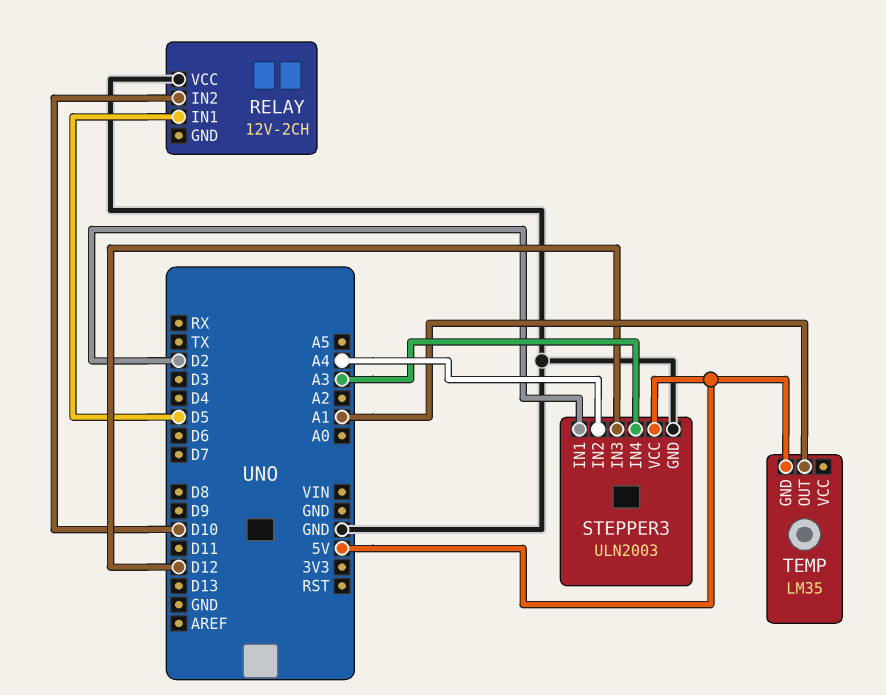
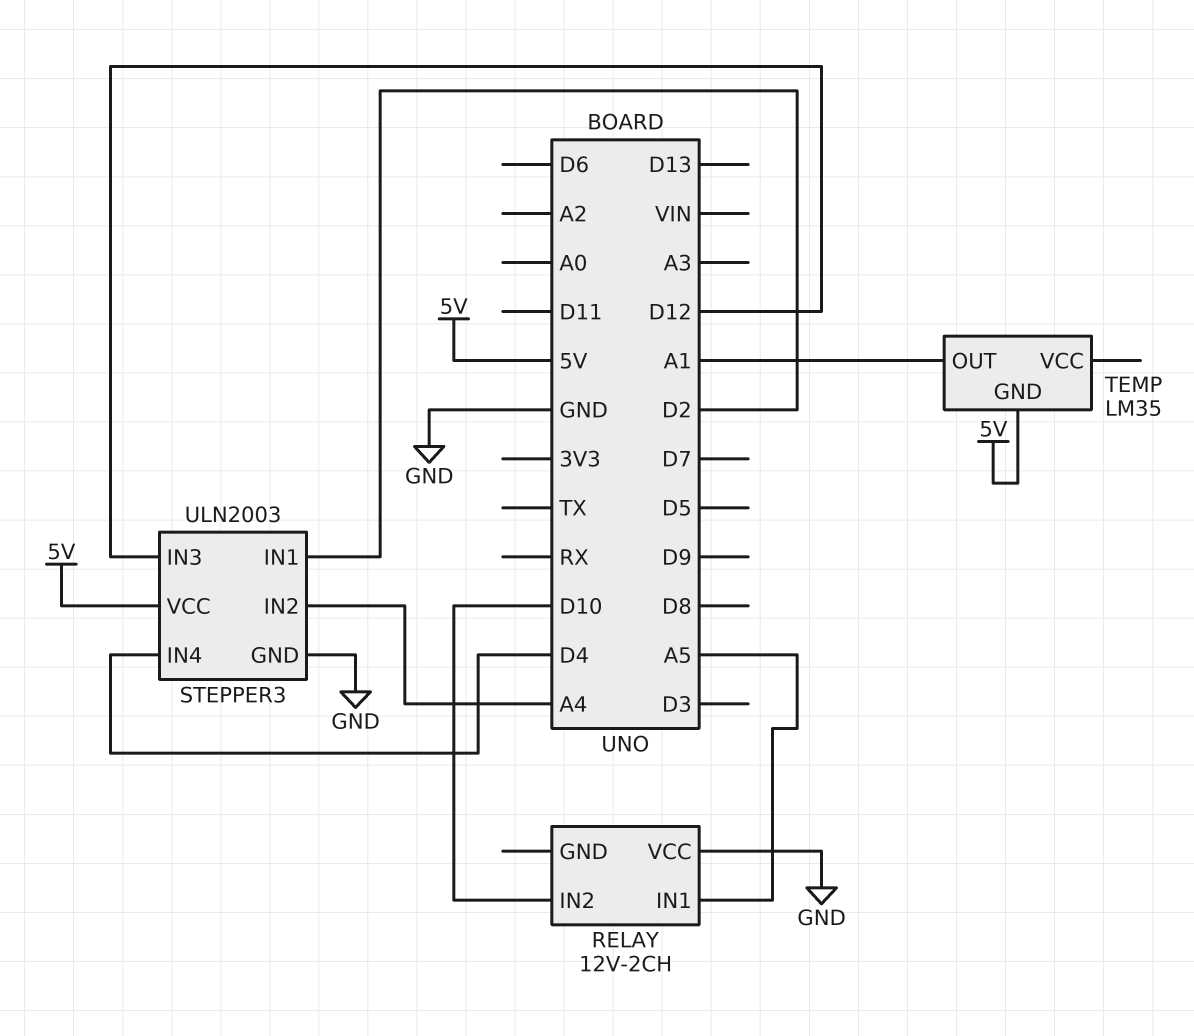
RELAY pin IN1: D5 -> A5
STEPPER3 pin IN4: A3 -> D4

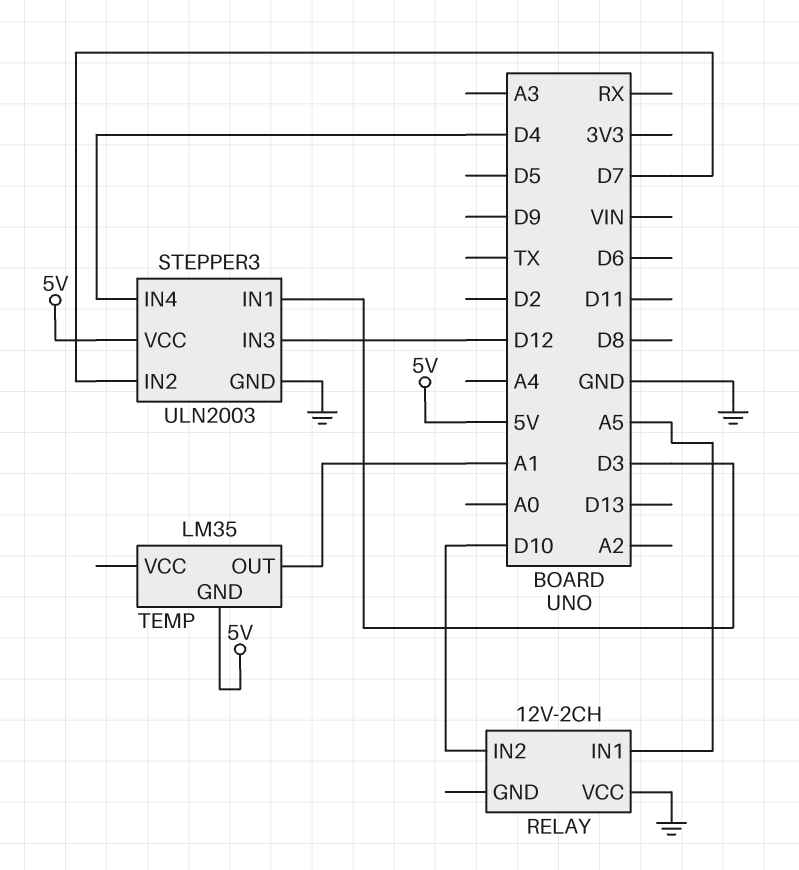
STEPPER3 pin IN1: D2 -> D3
STEPPER3 pin IN2: A4 -> D7

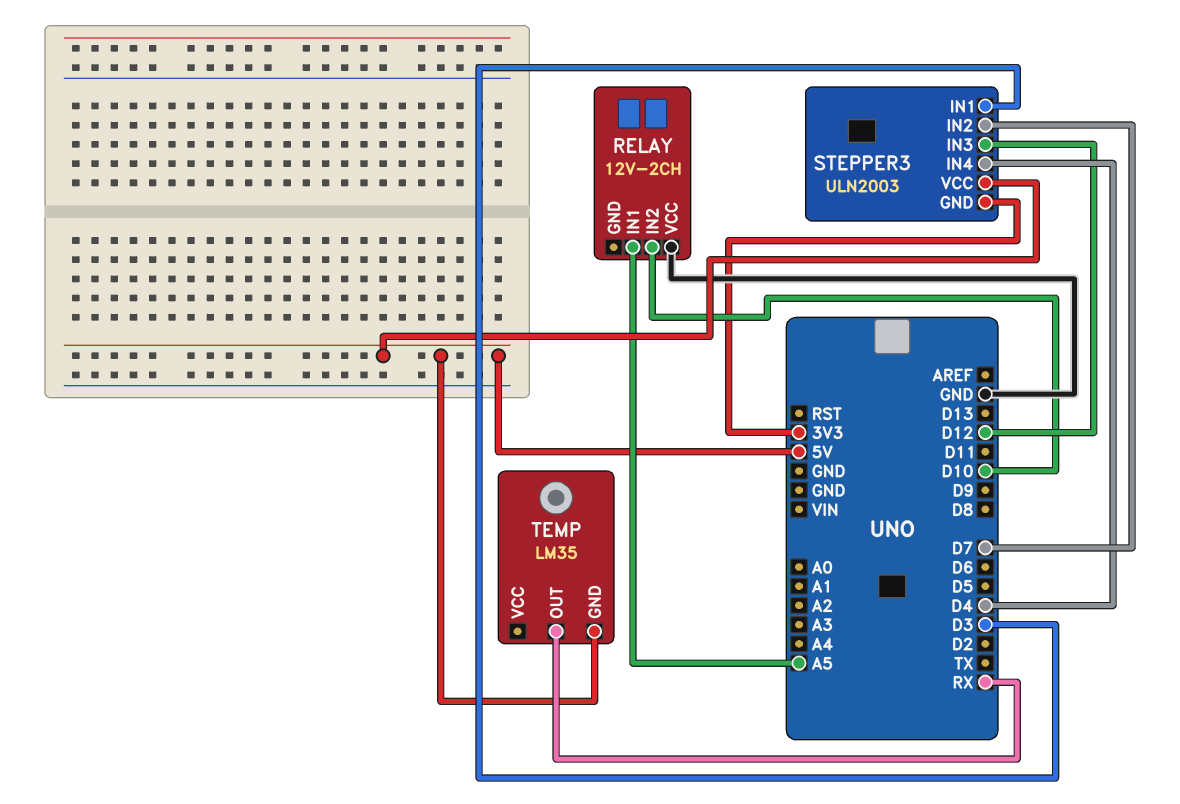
STEPPER3 pin GND: GND -> 3V3
TEMP pin OUT: A1 -> RX

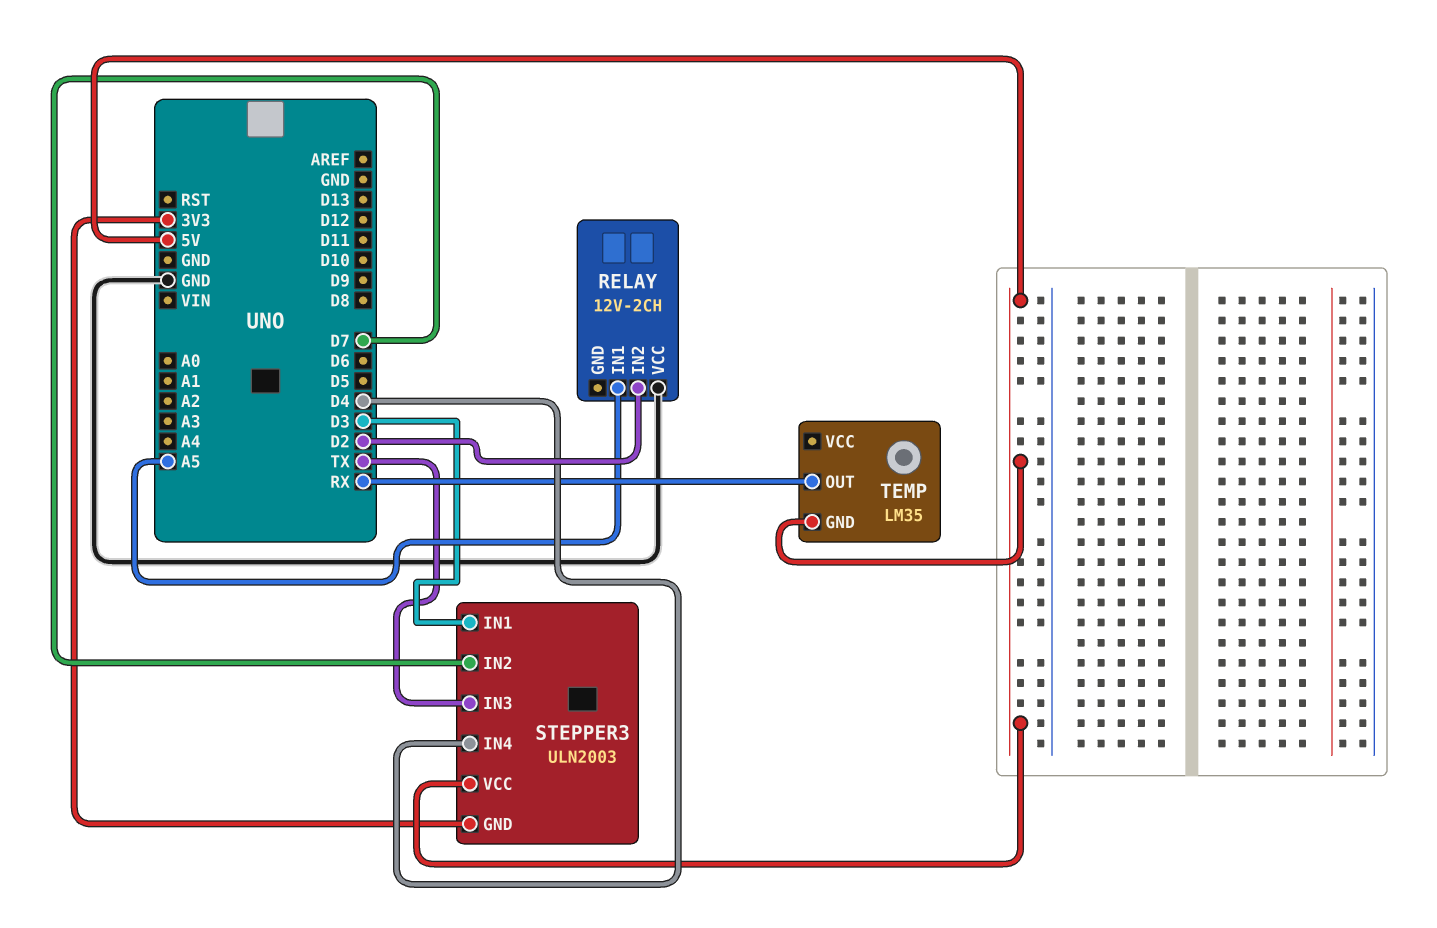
RELAY pin IN2: D10 -> D2
STEPPER3 pin IN3: D12 -> TX

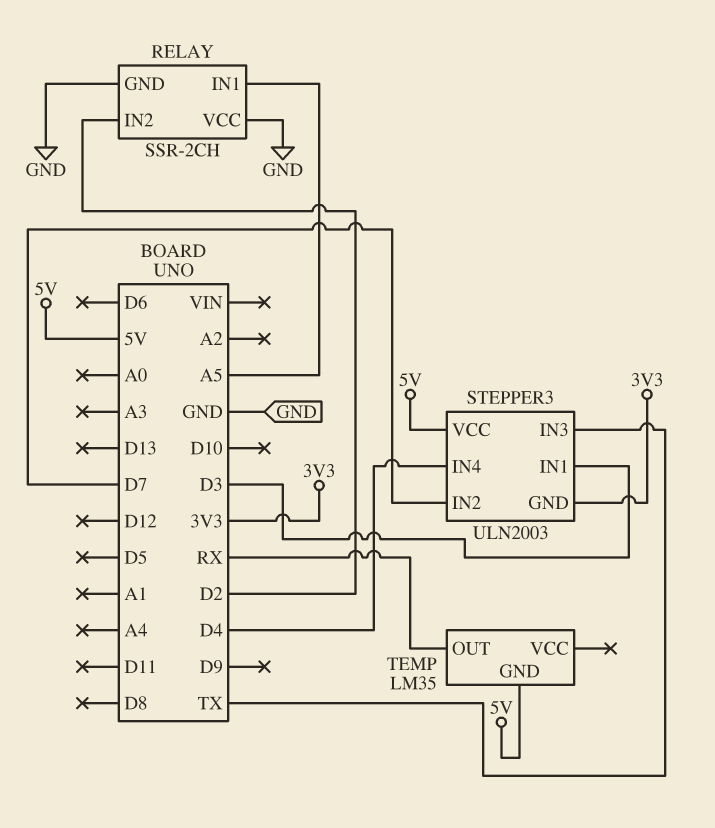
RELAY: 12V-2CH -> SSR-2CH
RELAY pin GND: none -> GND

